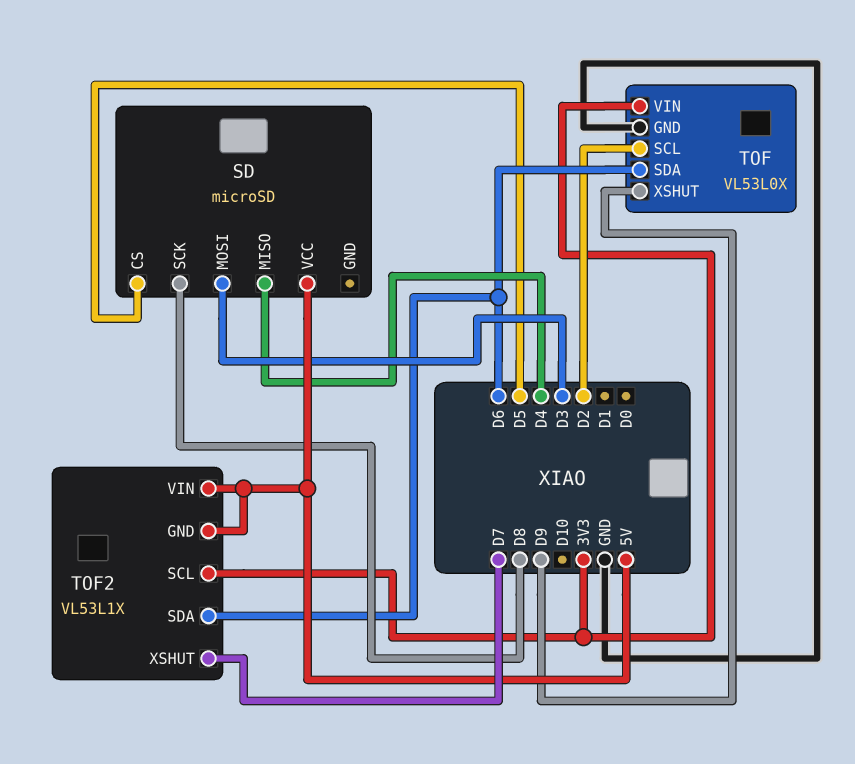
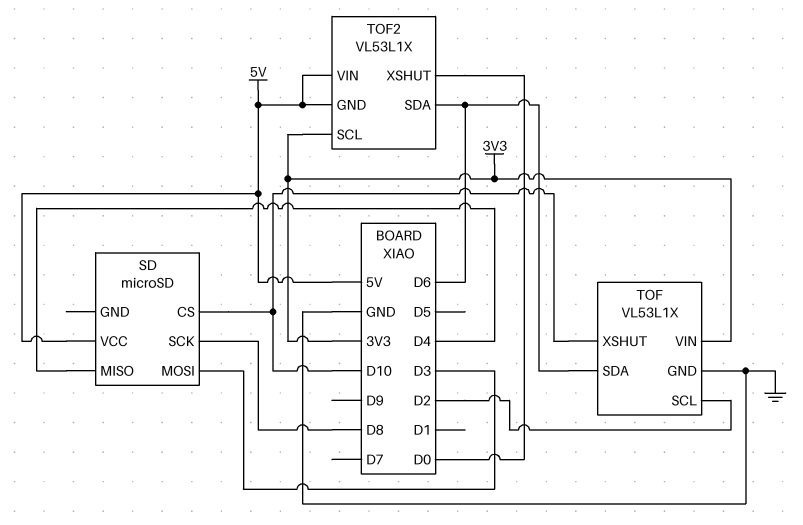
SD pin CS: D5 -> D10
TOF: VL53L0X -> VL53L1X
TOF pin XSHUT: D9 -> D10
TOF2 pin XSHUT: D7 -> D0

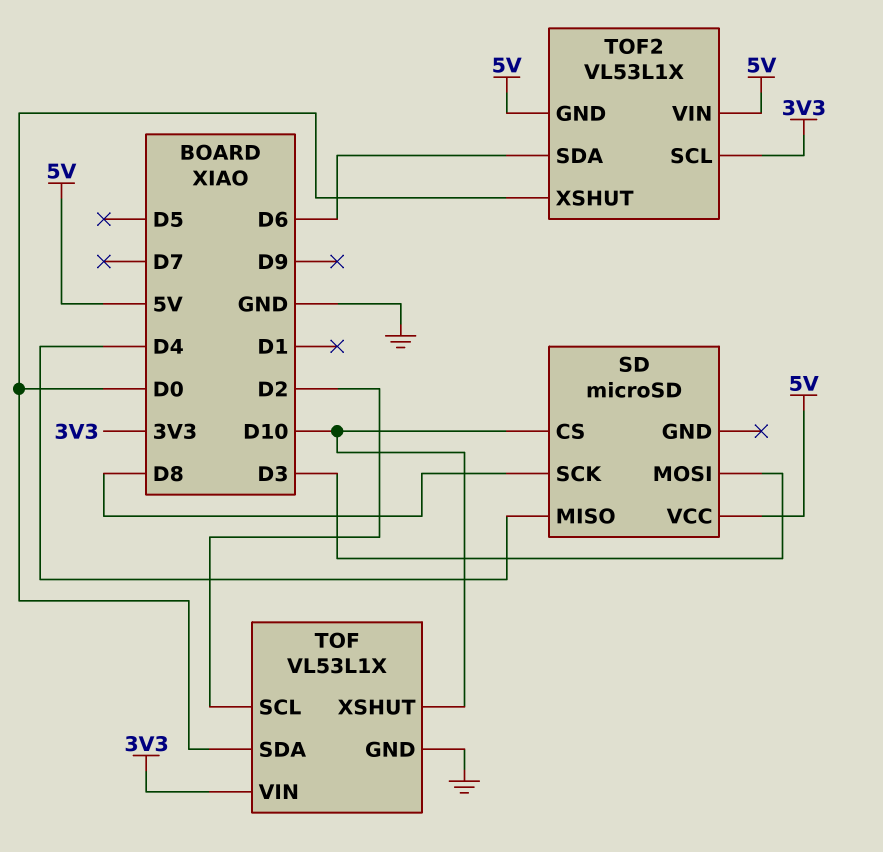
TOF pin SDA: D6 -> D0

